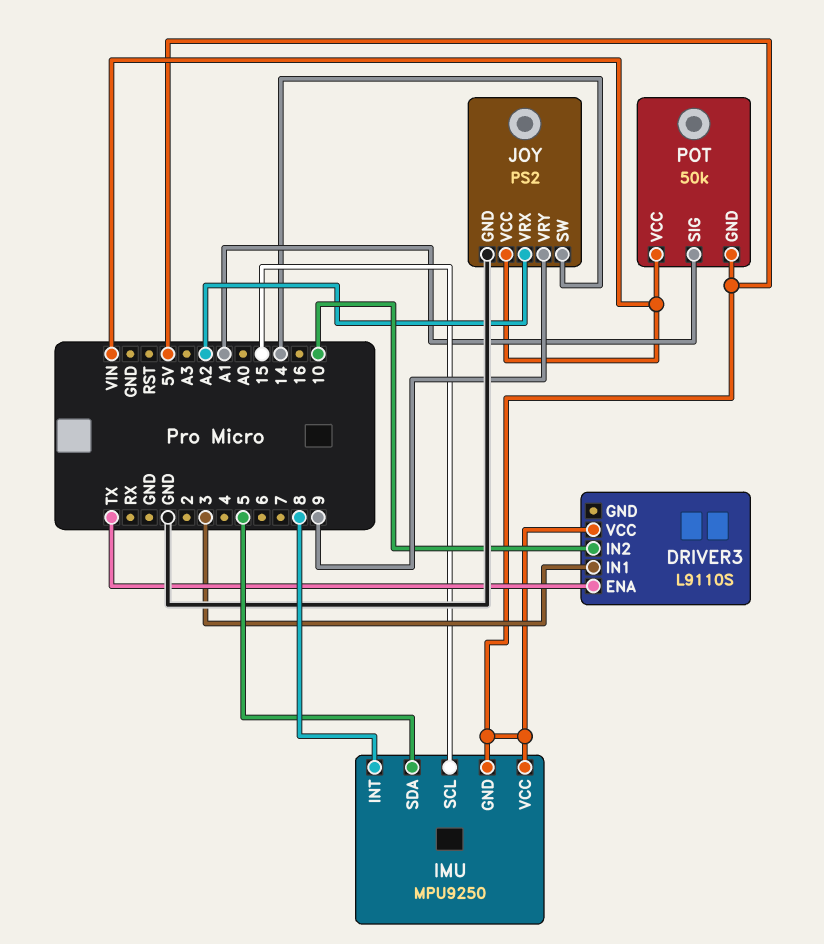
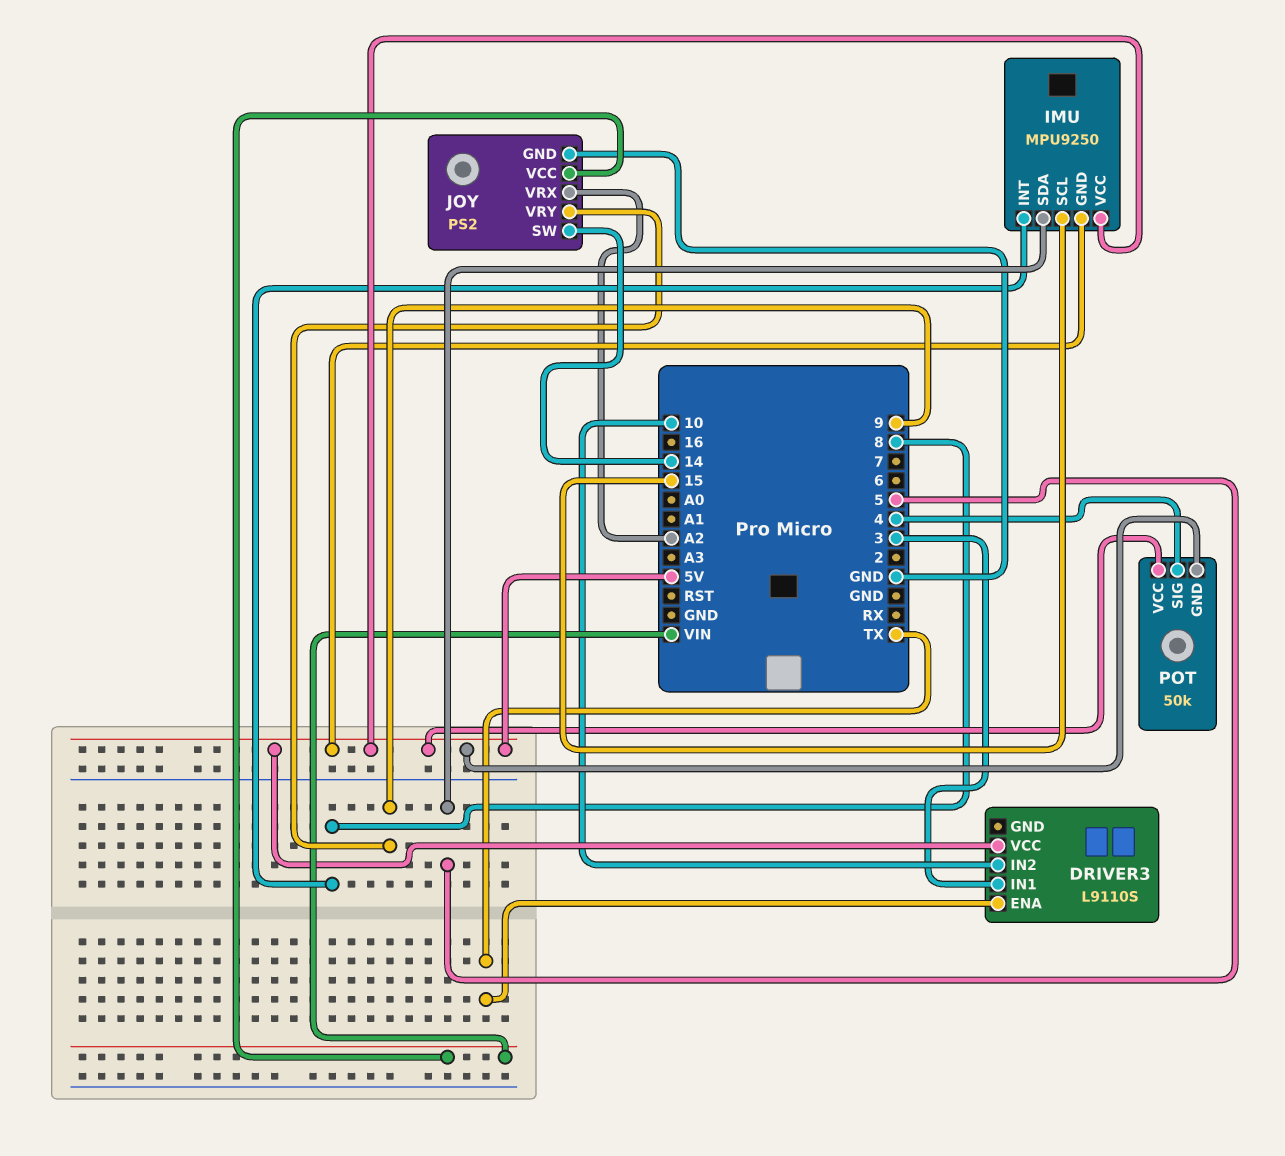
POT pin SIG: A1 -> 4
POT pin VCC: VIN -> 5V

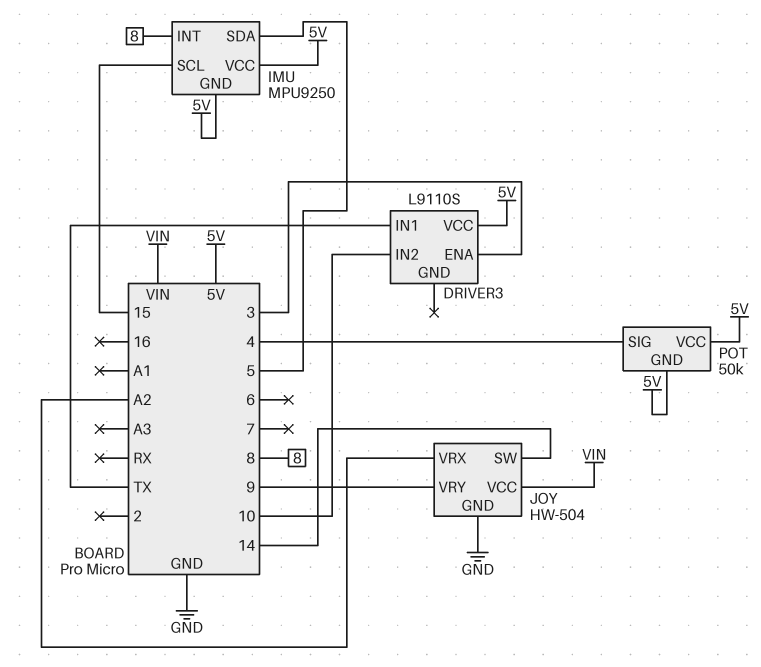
DRIVER3 pin ENA: TX -> 3
DRIVER3 pin IN1: 3 -> TX
JOY: PS2 -> HW-504

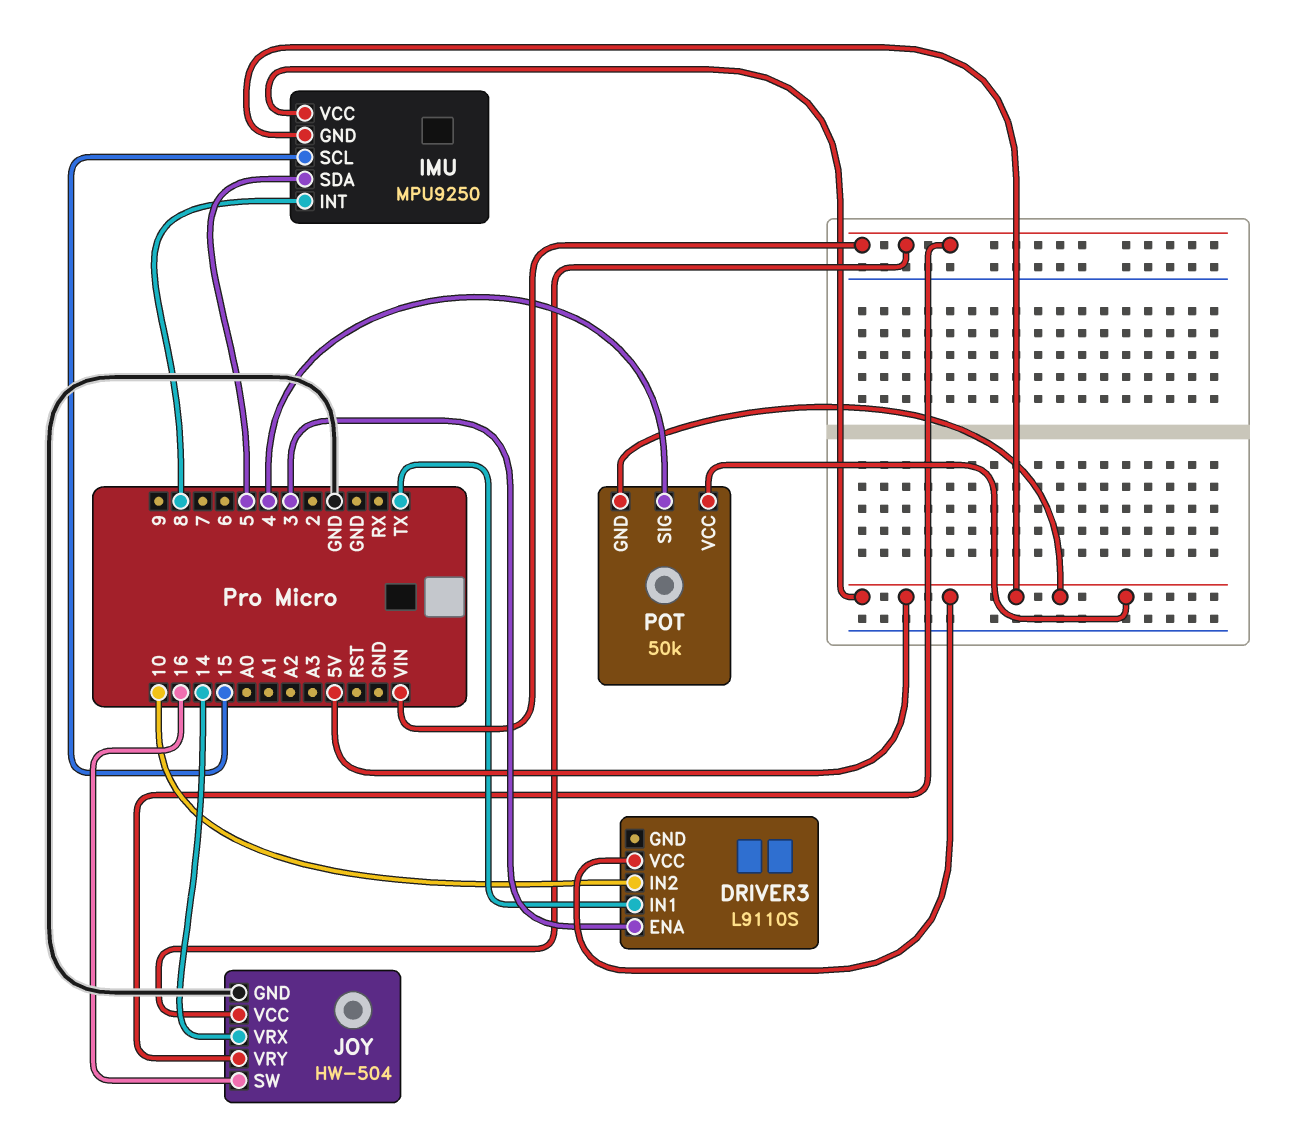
JOY pin SW: 14 -> 16
JOY pin VRX: A2 -> 14
JOY pin VRY: 9 -> VIN

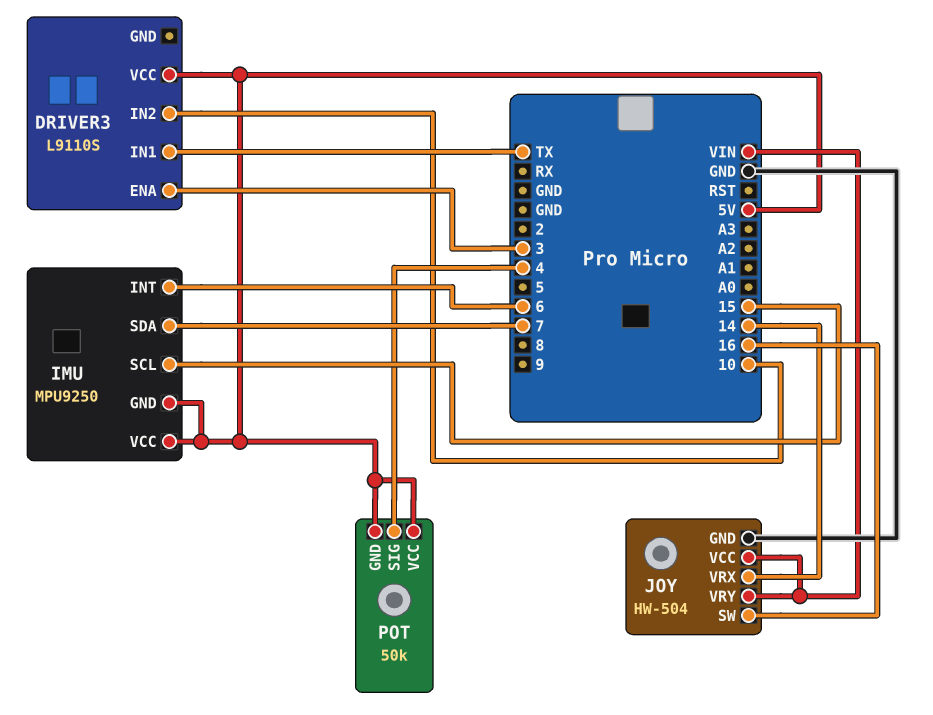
IMU pin INT: 8 -> 6
IMU pin SDA: 5 -> 7

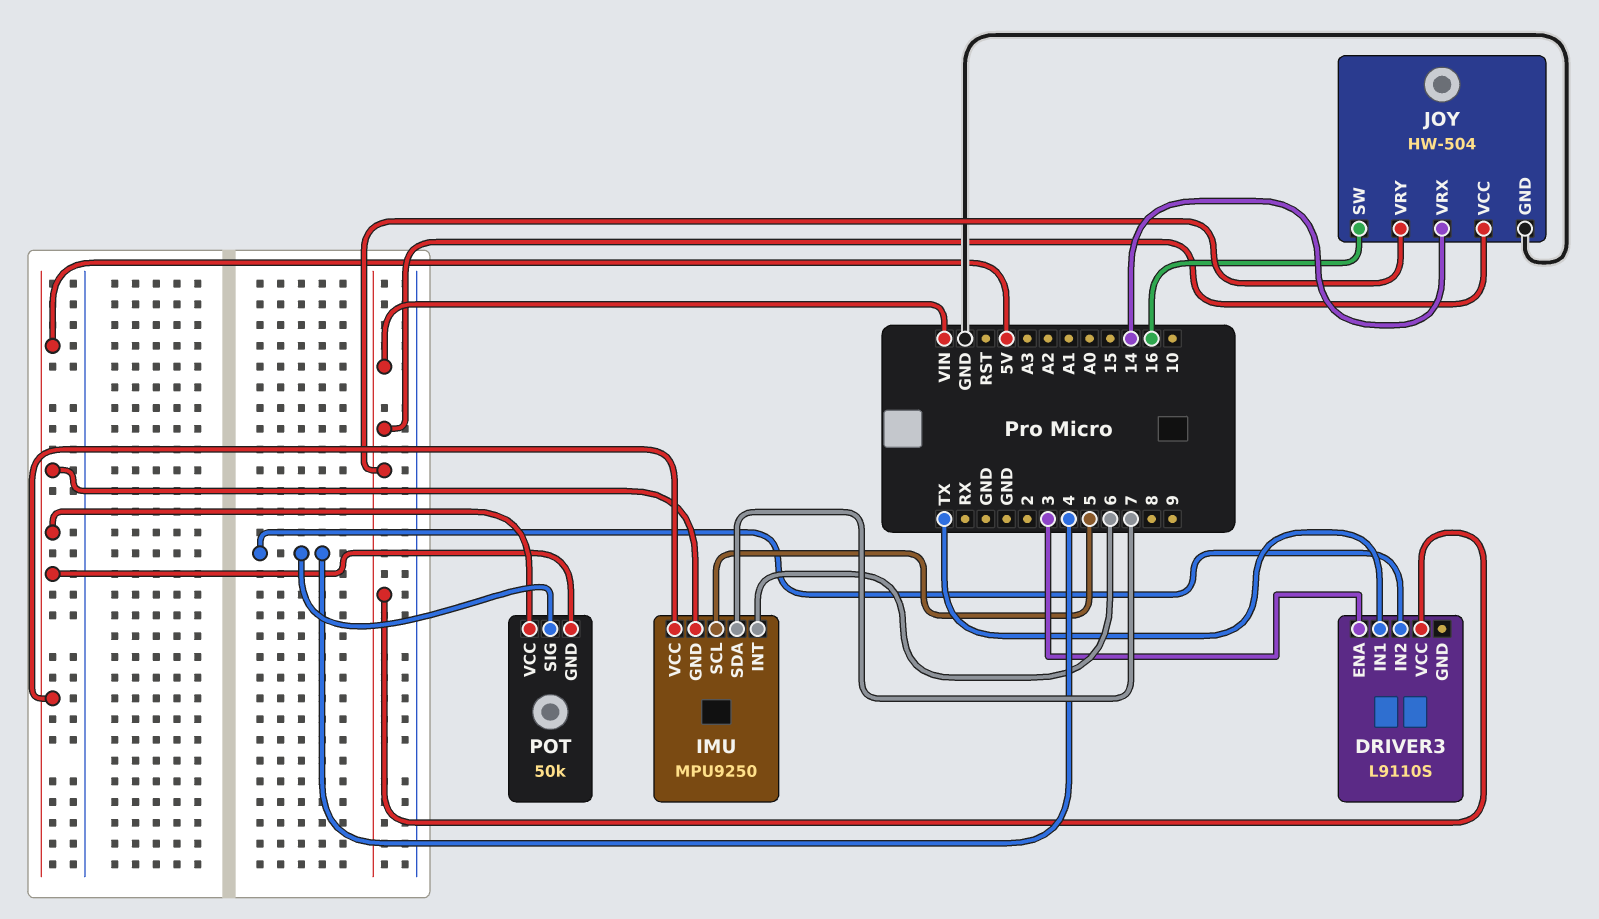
DRIVER3 pin IN2: 10 -> 4
DRIVER3 pin VCC: 5V -> VIN
IMU pin SCL: 15 -> 5

